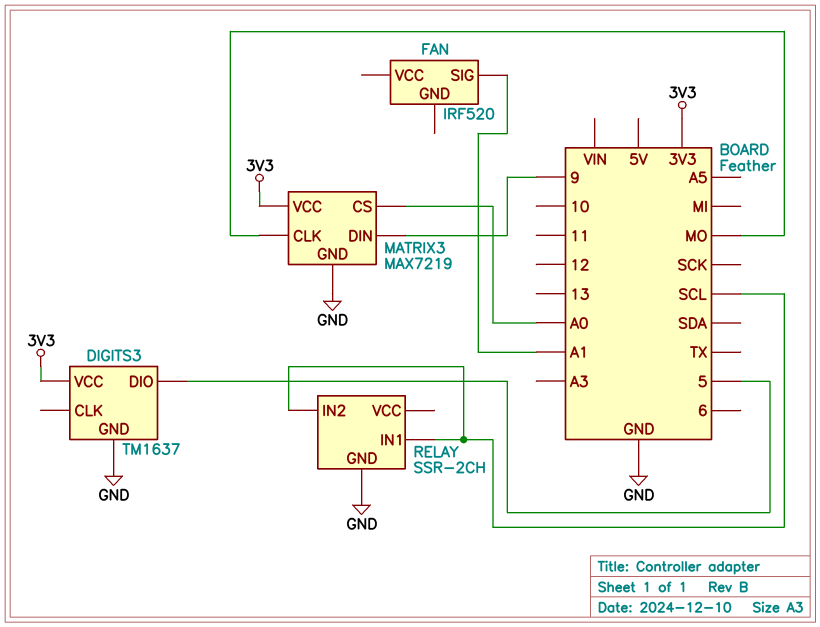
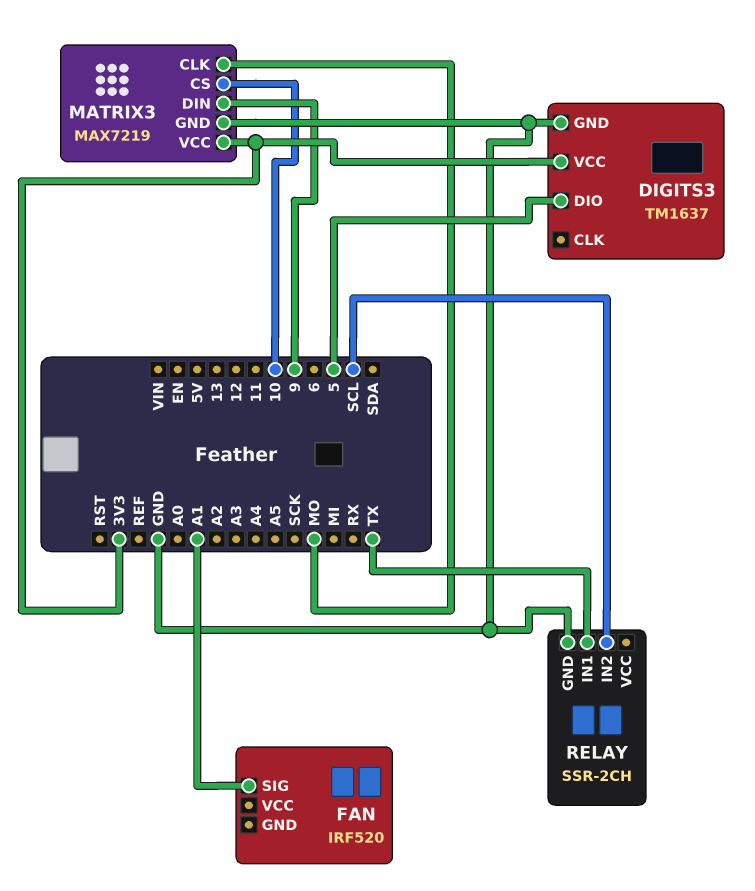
MATRIX3 pin CS: A0 -> 10
RELAY pin IN1: SCL -> TX

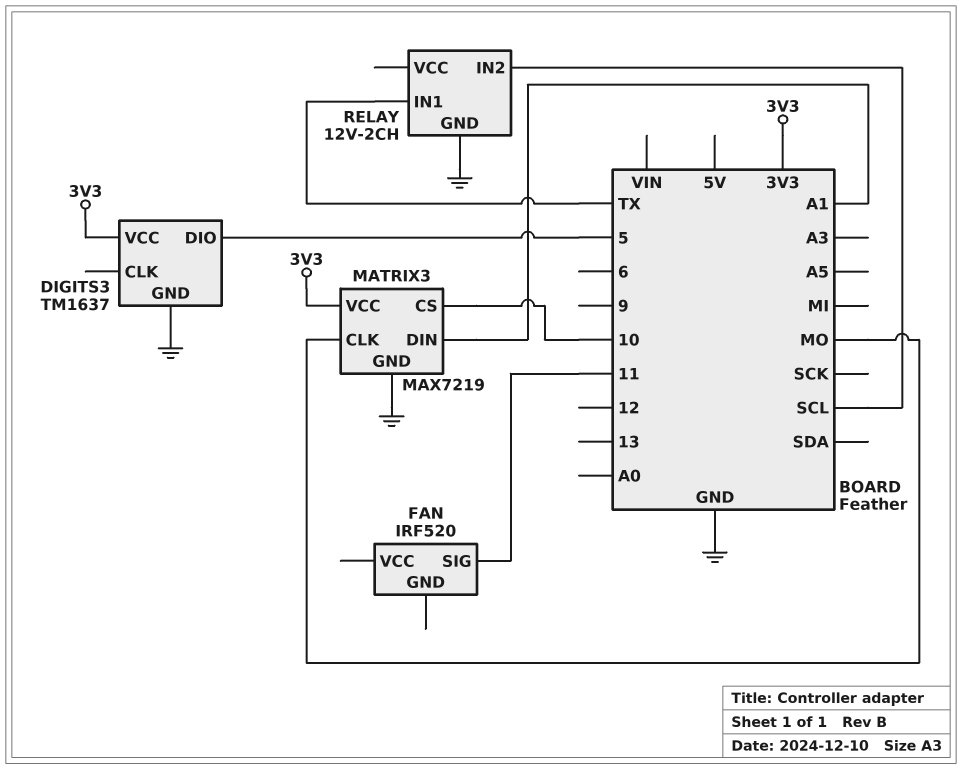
FAN pin SIG: A1 -> 11
MATRIX3 pin DIN: 9 -> A1
RELAY: SSR-2CH -> 12V-2CH

